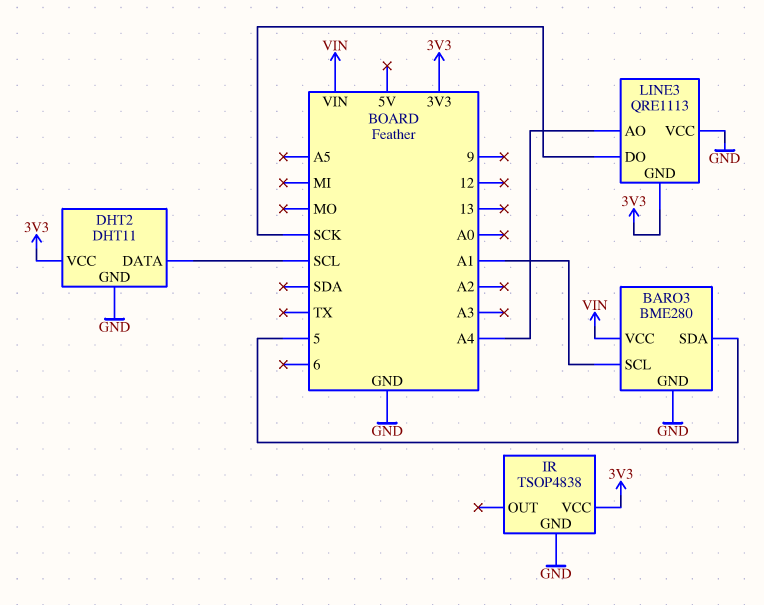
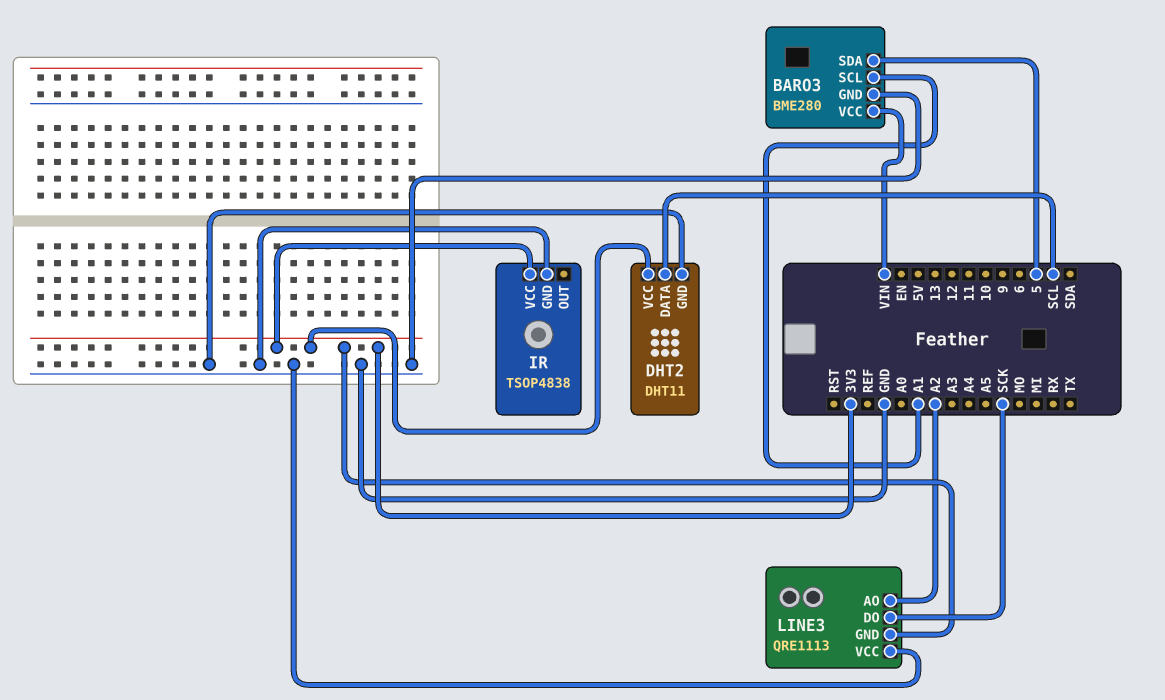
LINE3 pin AO: A4 -> A2

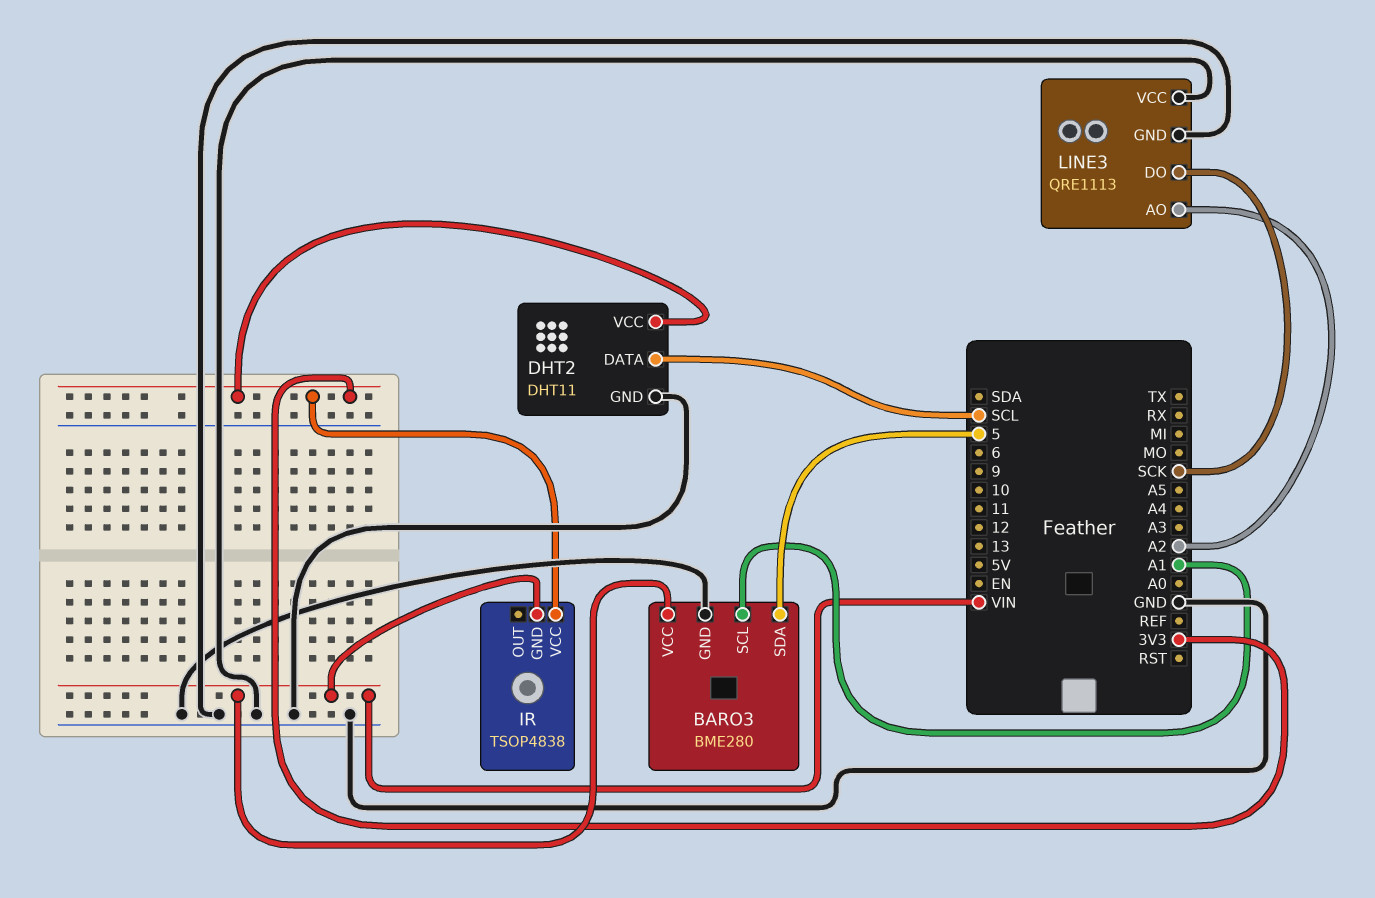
IR pin GND: GND -> VIN
LINE3 pin GND: 3V3 -> GND

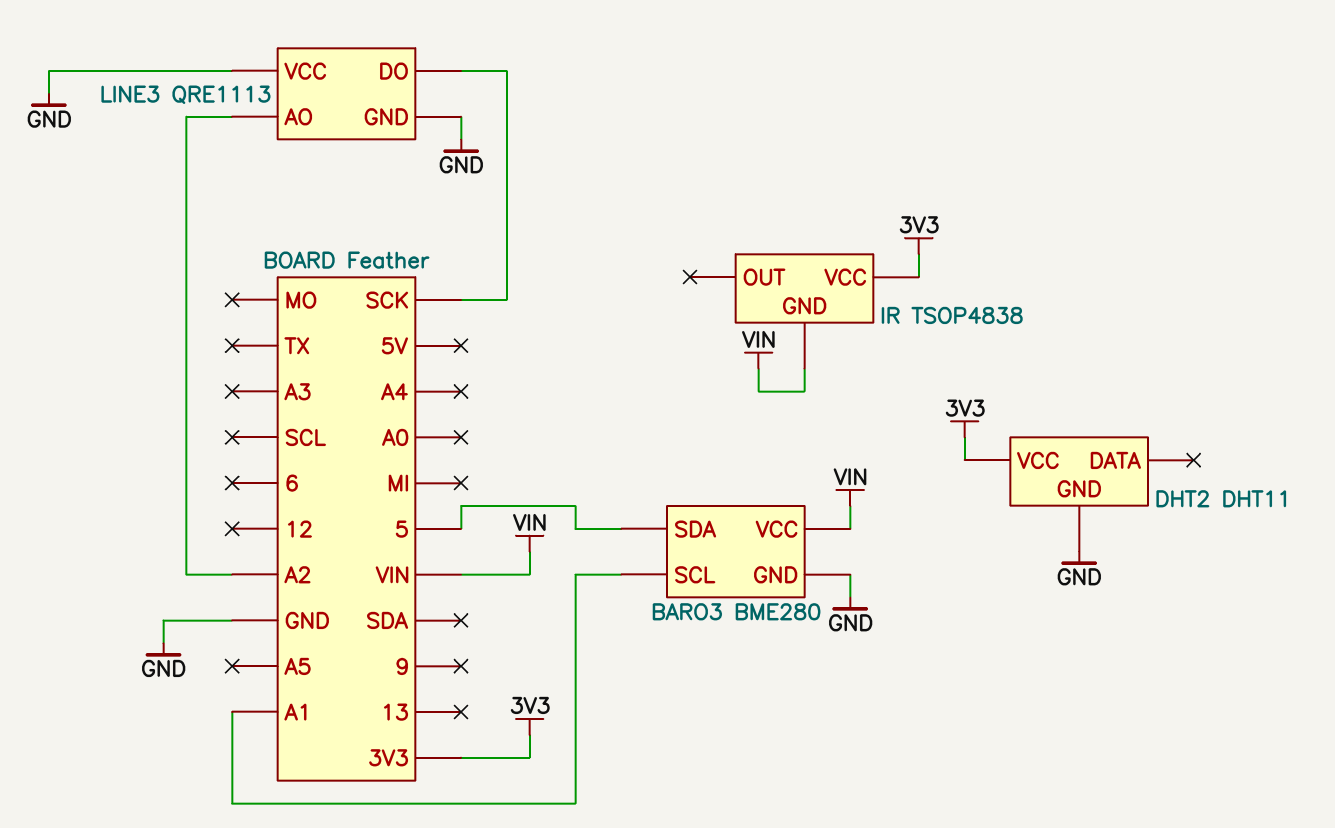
DHT2 pin DATA: SCL -> none

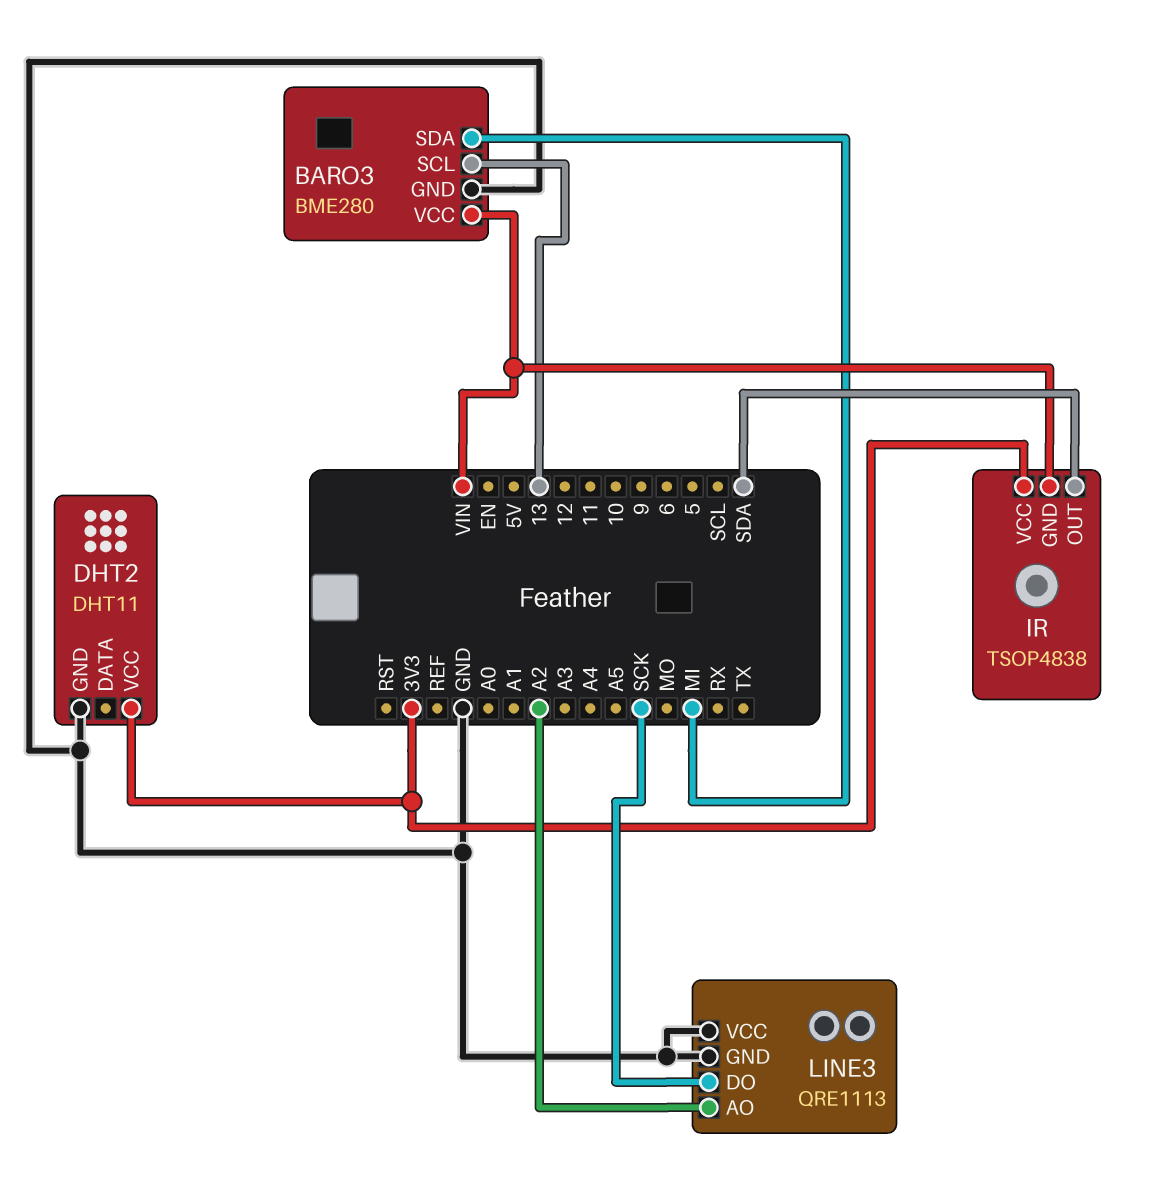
BARO3 pin SCL: A1 -> 13
BARO3 pin SDA: 5 -> MI
IR pin OUT: none -> SDA

